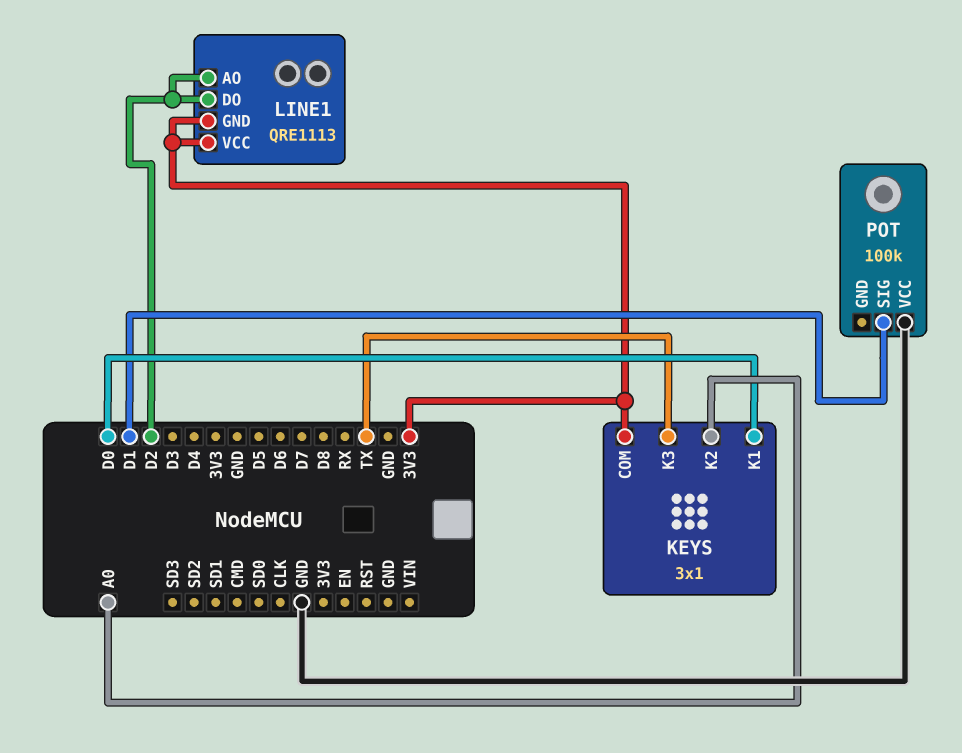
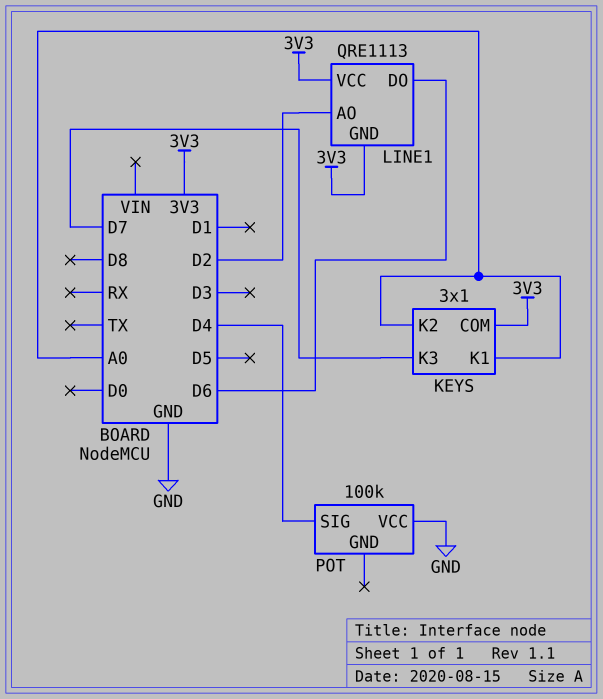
KEYS pin K1: D0 -> A0
KEYS pin K3: TX -> D7
LINE1 pin DO: D2 -> D6
POT pin SIG: D1 -> D4

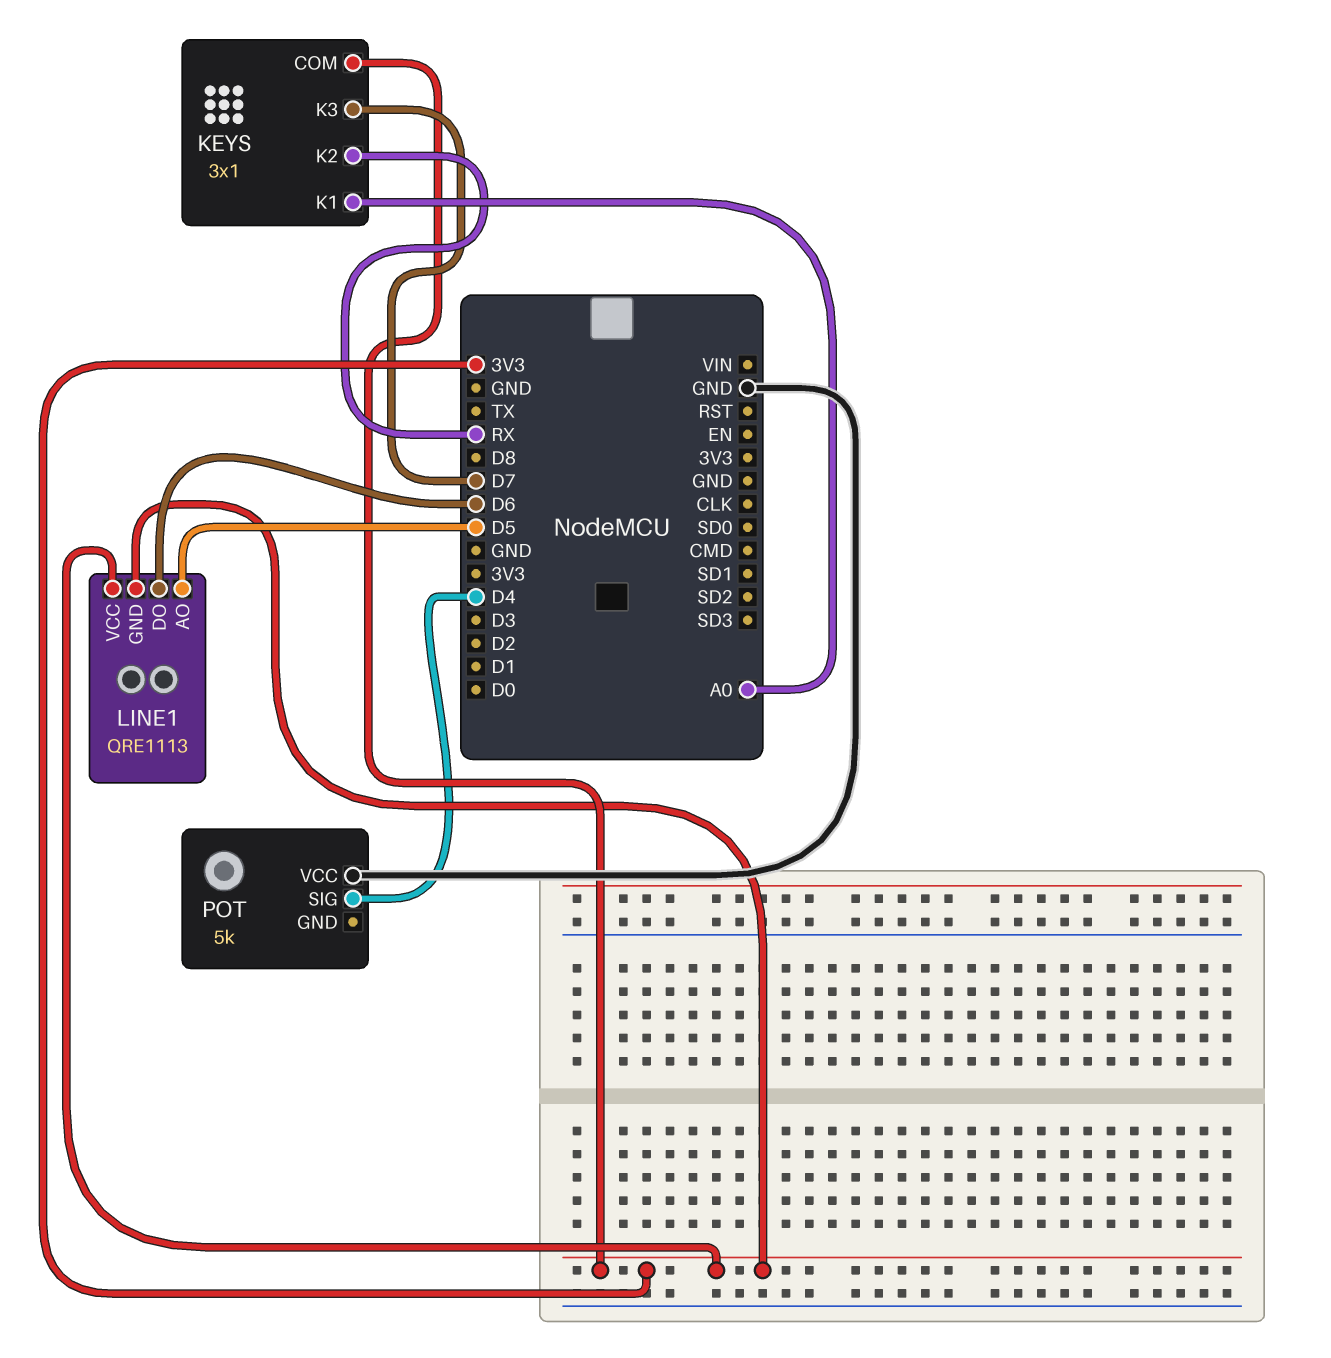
KEYS pin K2: A0 -> RX
LINE1 pin AO: D2 -> D5
POT: 100k -> 5k

